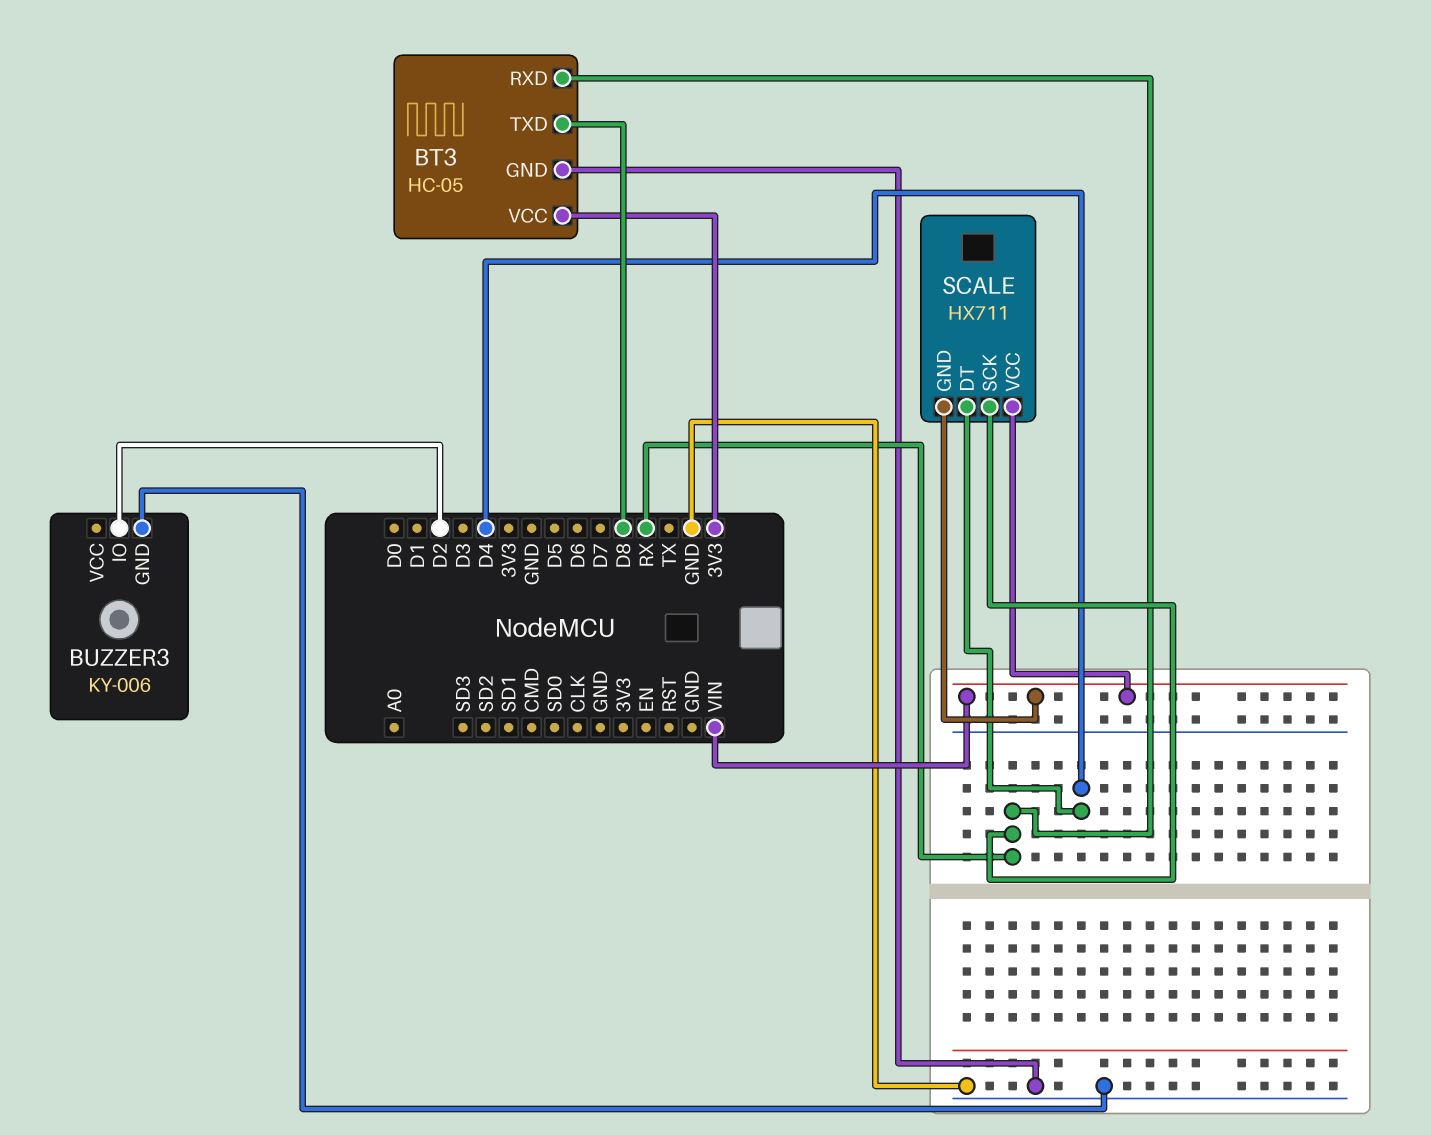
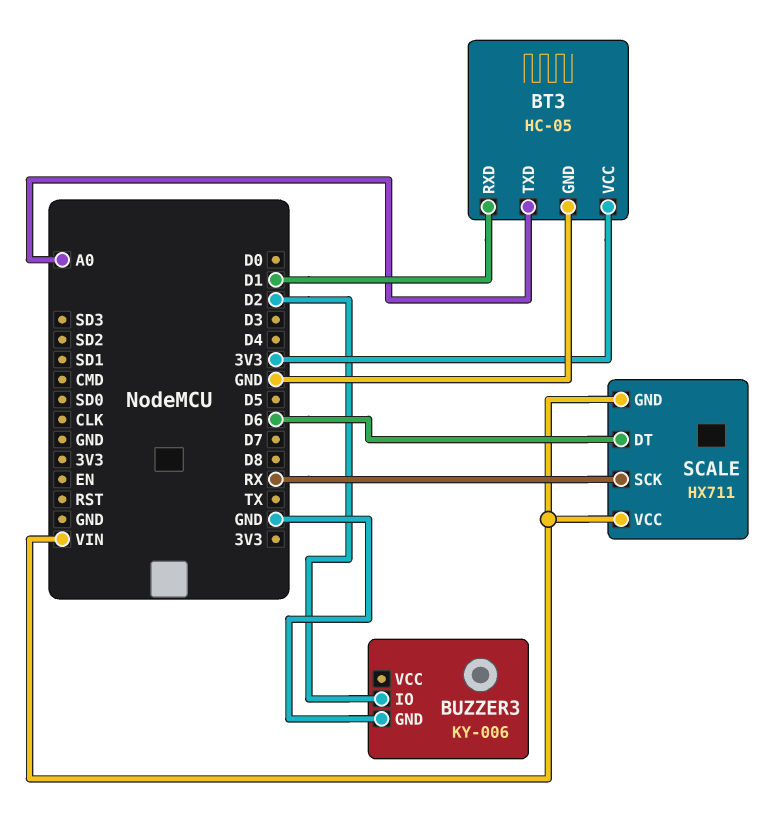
BT3 pin RXD: RX -> D1
BT3 pin TXD: D8 -> A0
SCALE pin DT: D4 -> D6

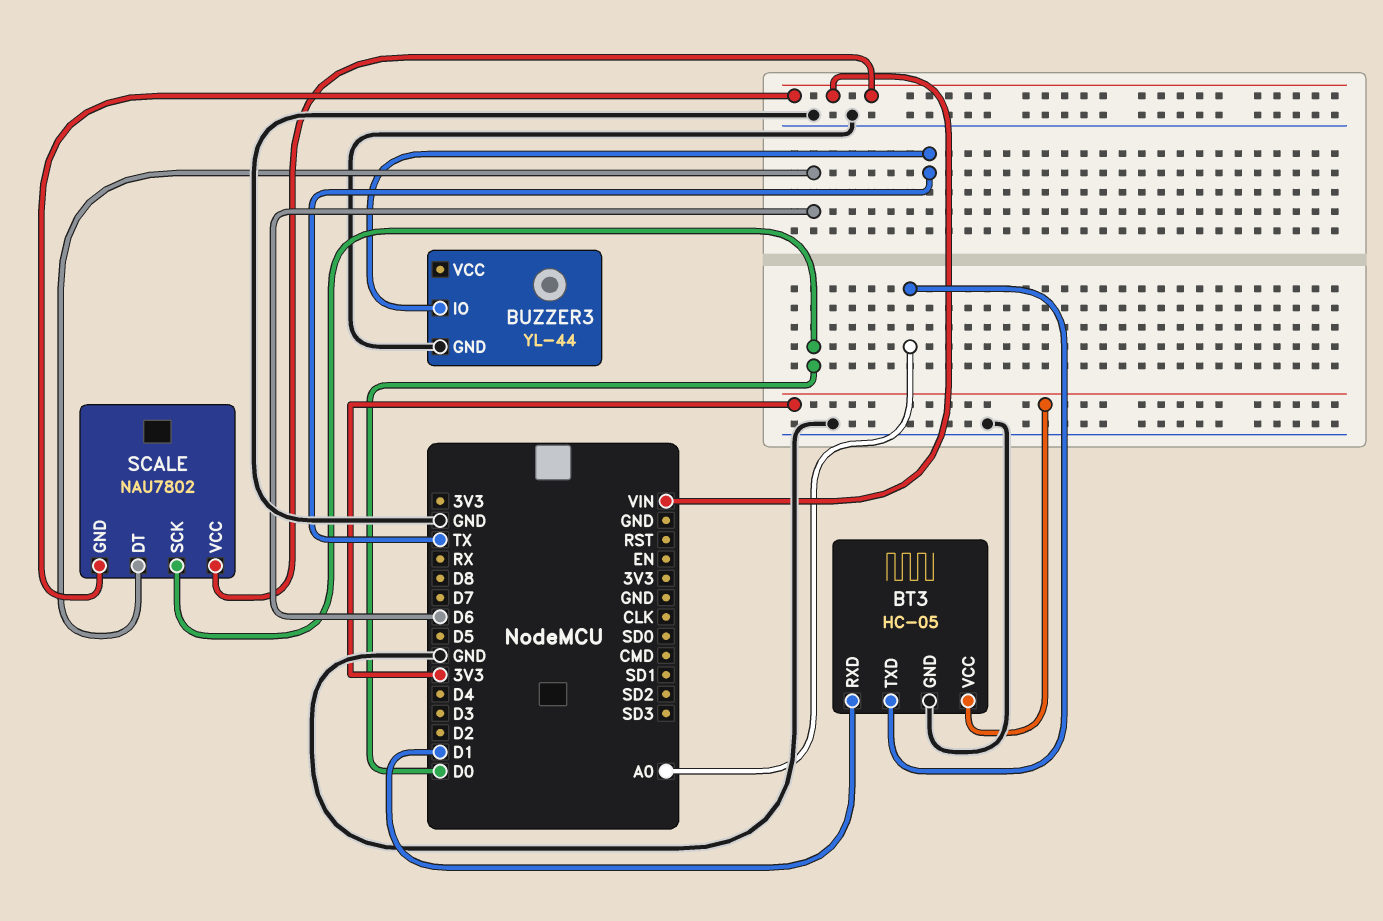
BUZZER3: KY-006 -> YL-44
BUZZER3 pin IO: D2 -> TX
SCALE: HX711 -> NAU7802
SCALE pin SCK: RX -> D0

